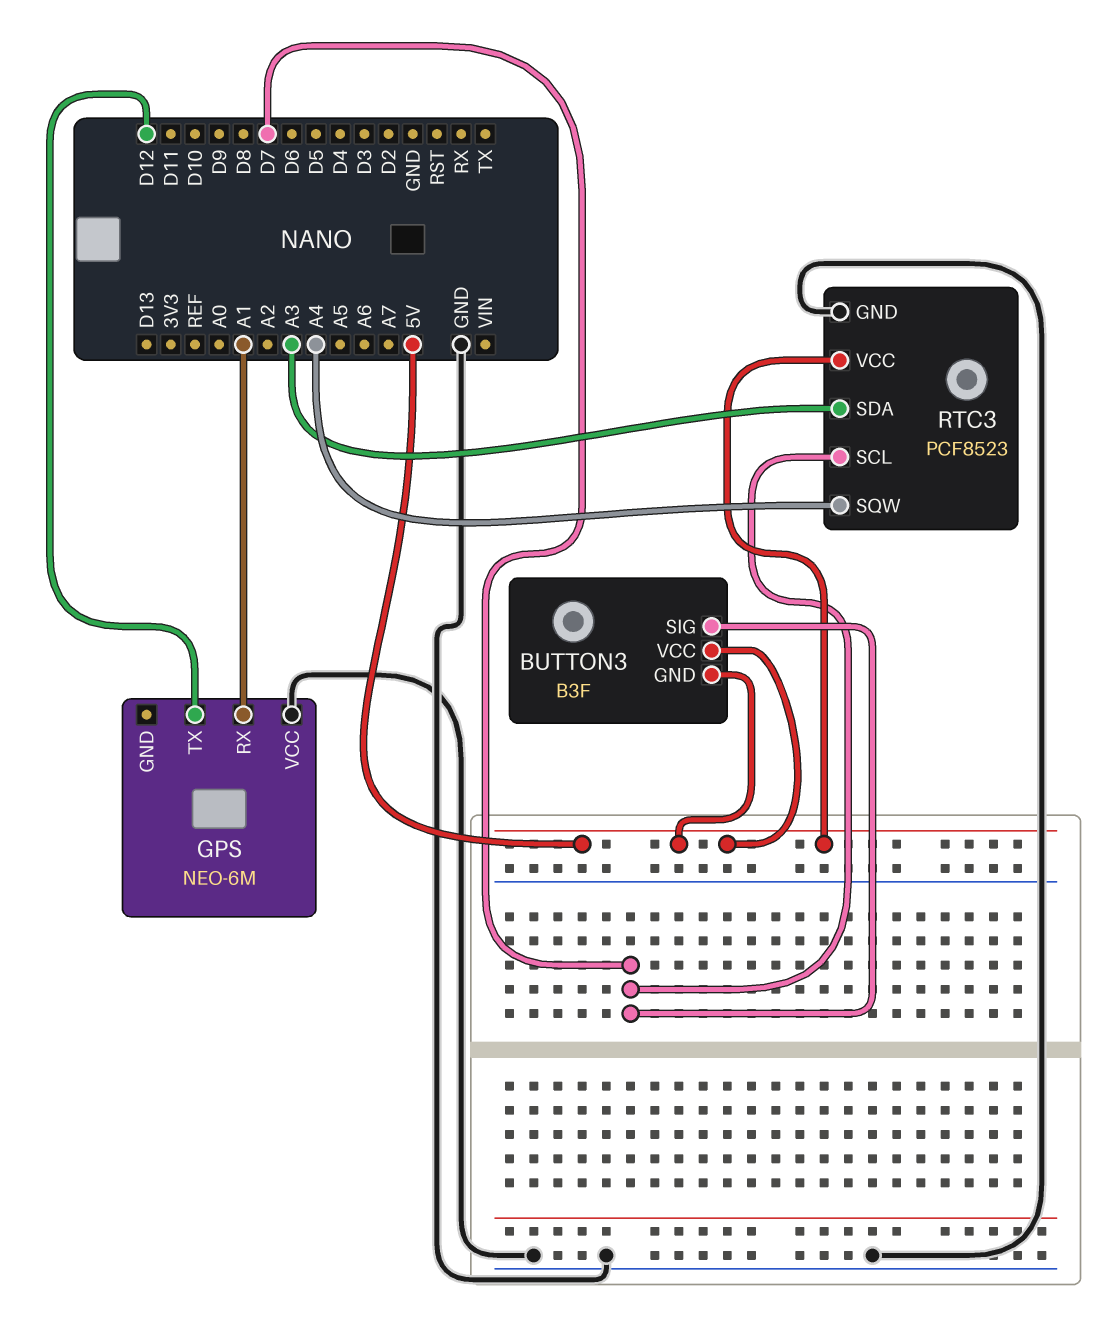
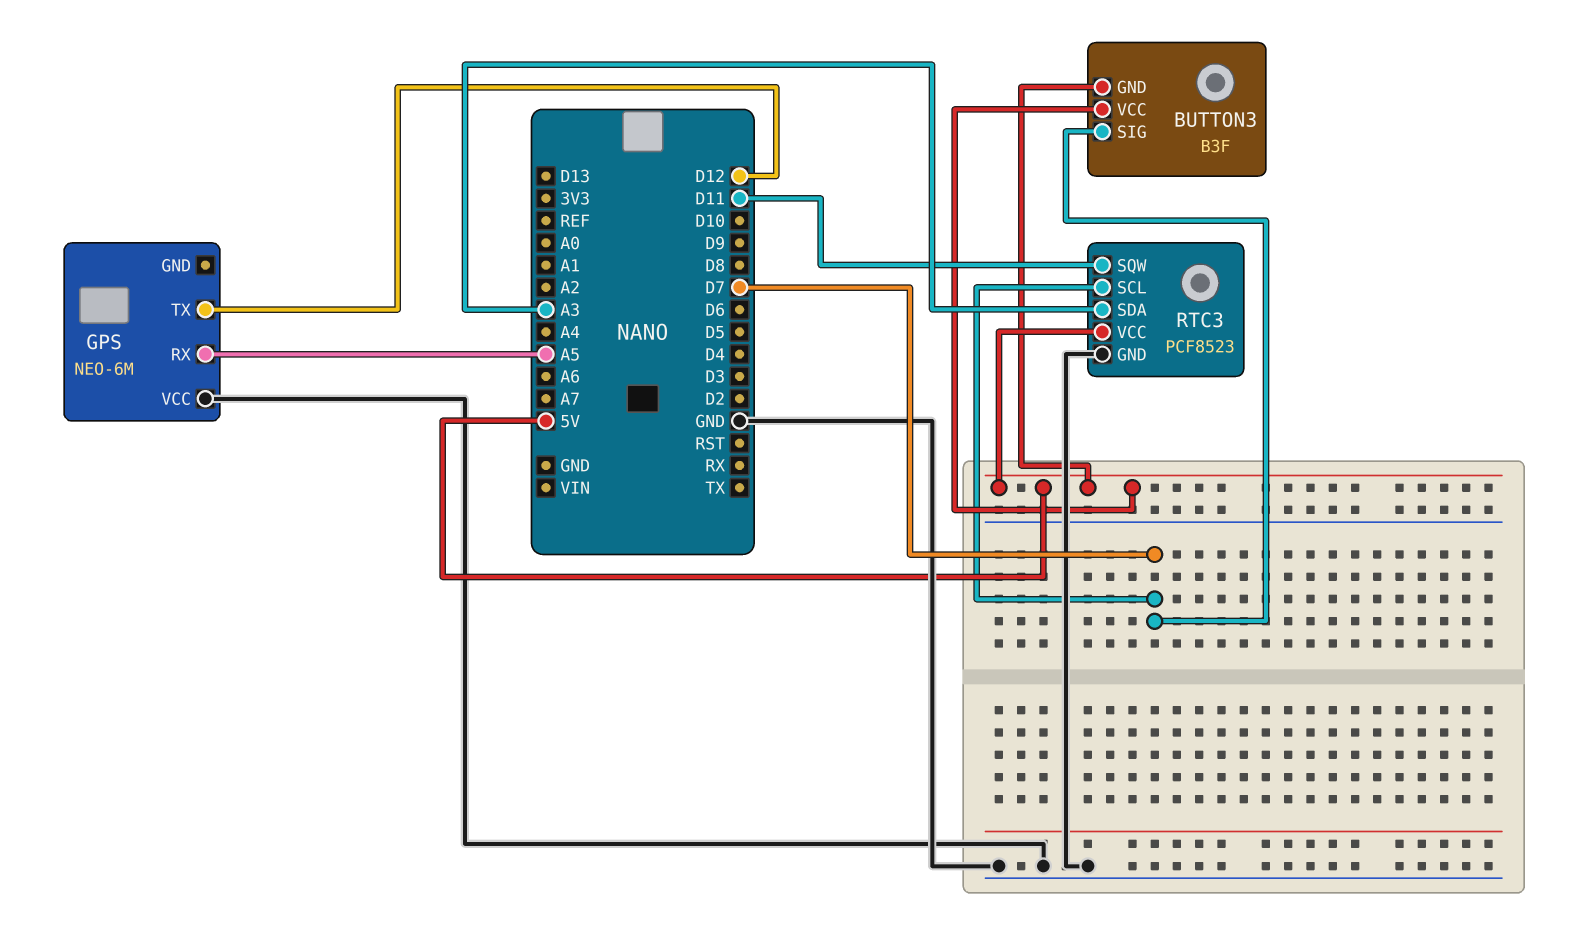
GPS pin RX: A1 -> A5
RTC3 pin SQW: A4 -> D11

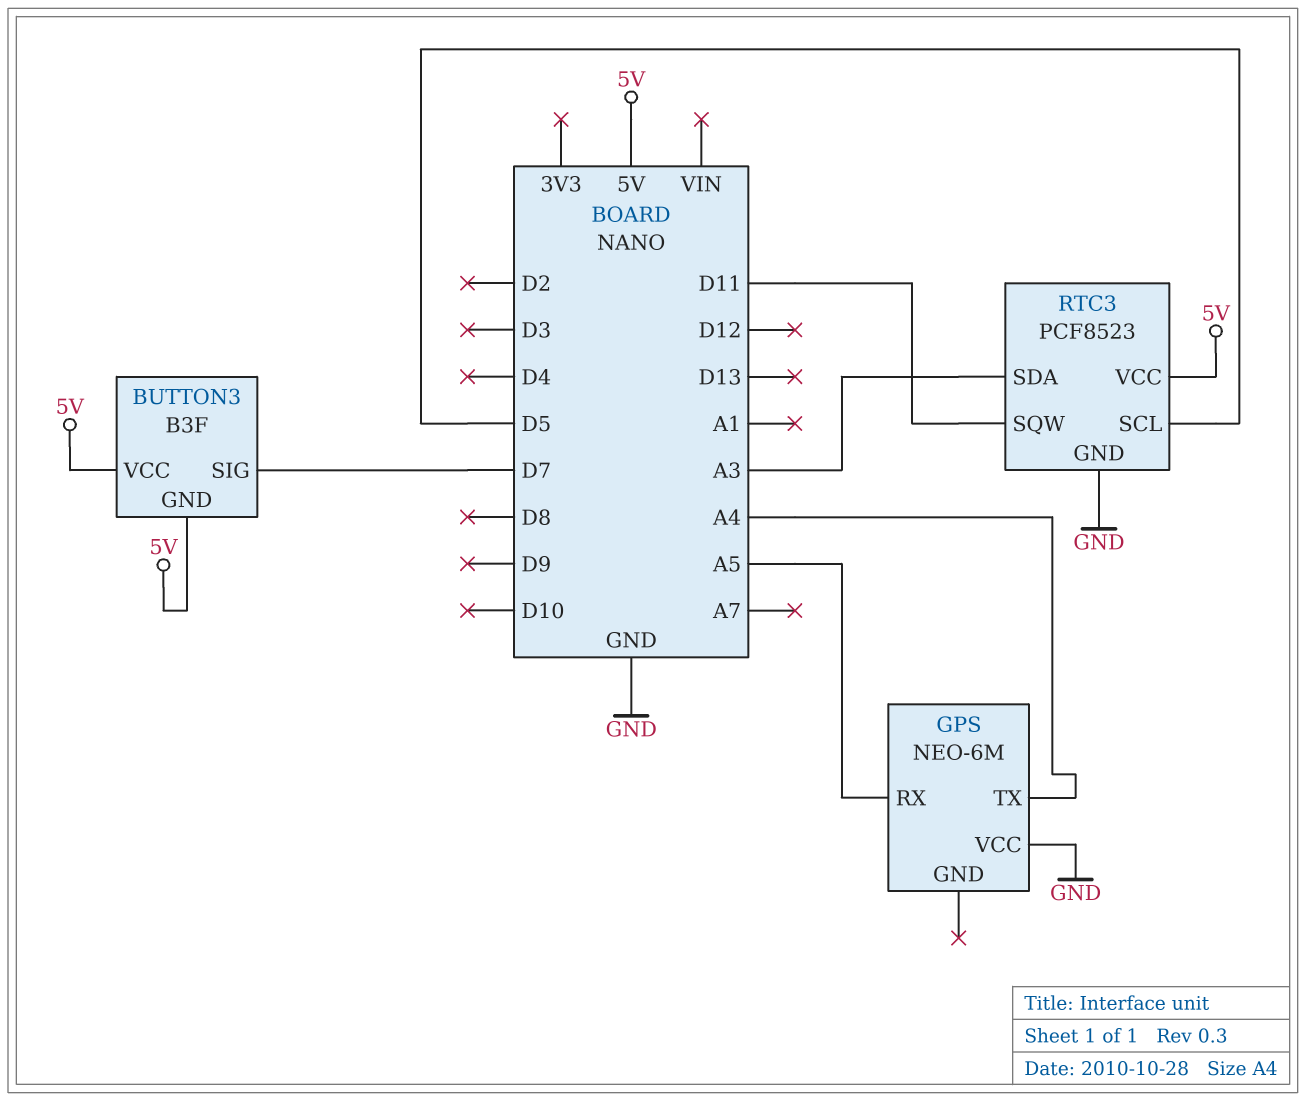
GPS pin TX: D12 -> A4
RTC3 pin SCL: D7 -> D5

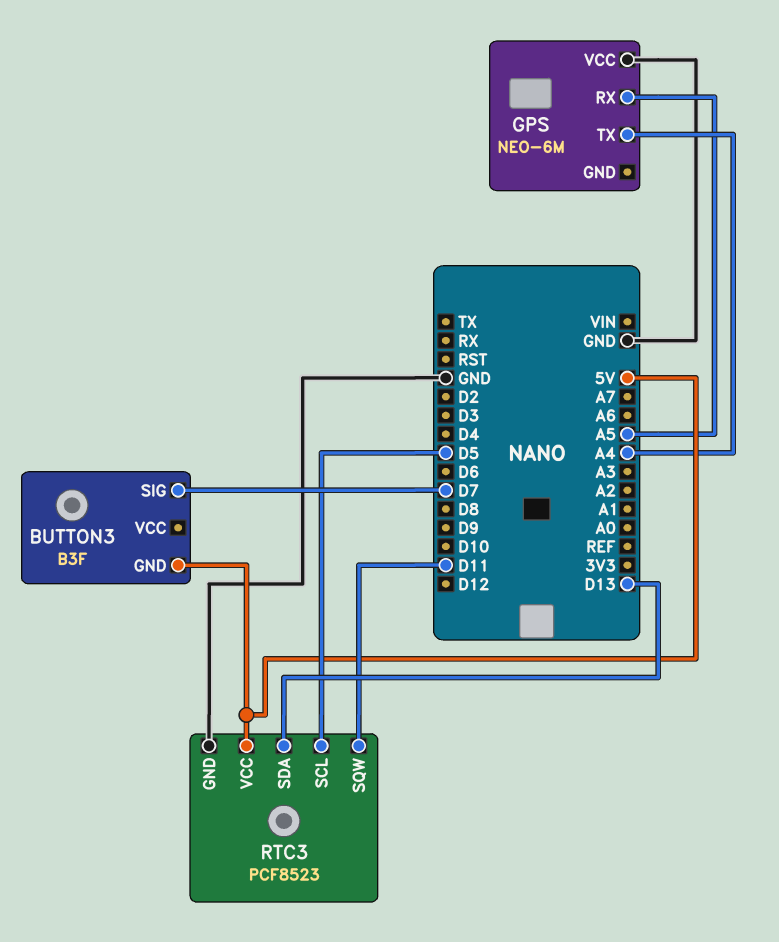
BUTTON3 pin VCC: 5V -> none
RTC3 pin SDA: A3 -> D13

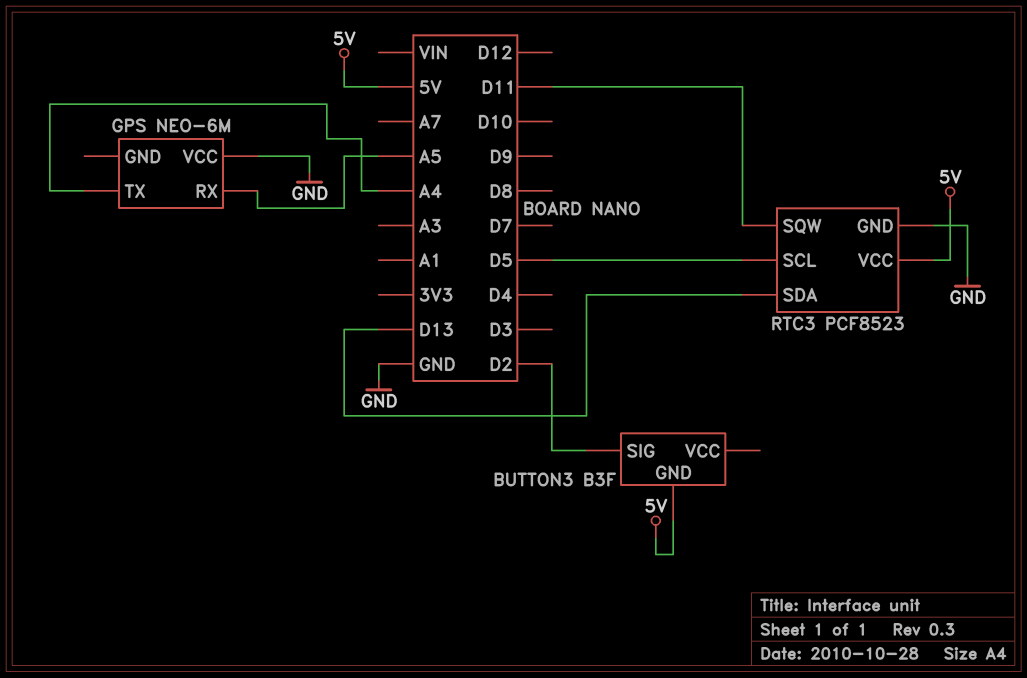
BUTTON3 pin SIG: D7 -> D2

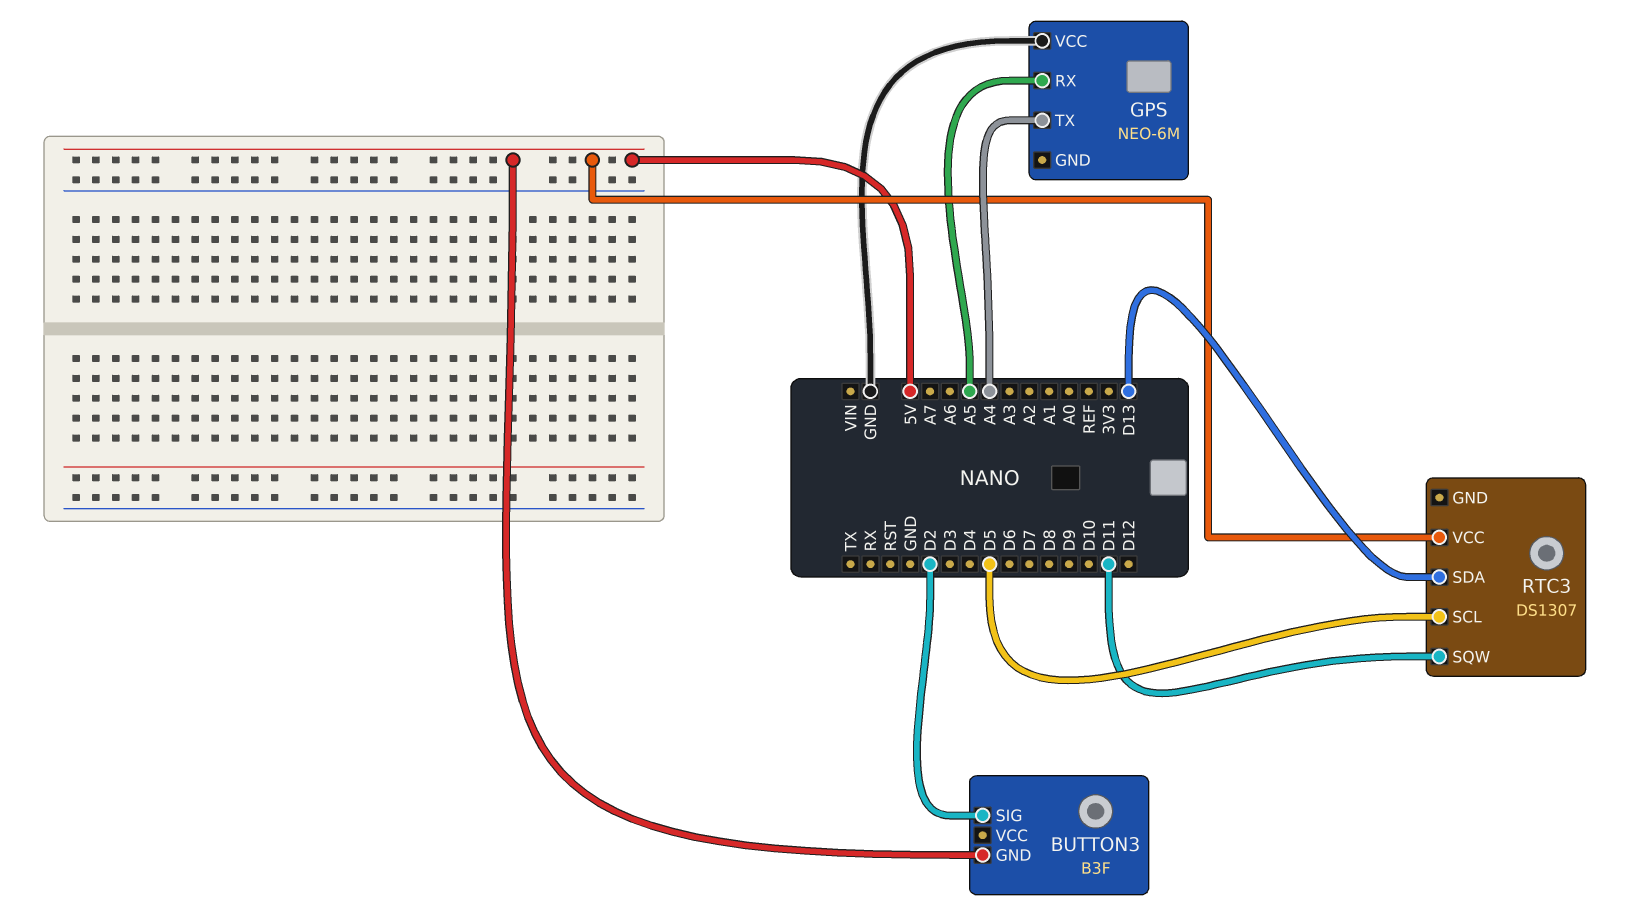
RTC3: PCF8523 -> DS1307
RTC3 pin GND: GND -> none

